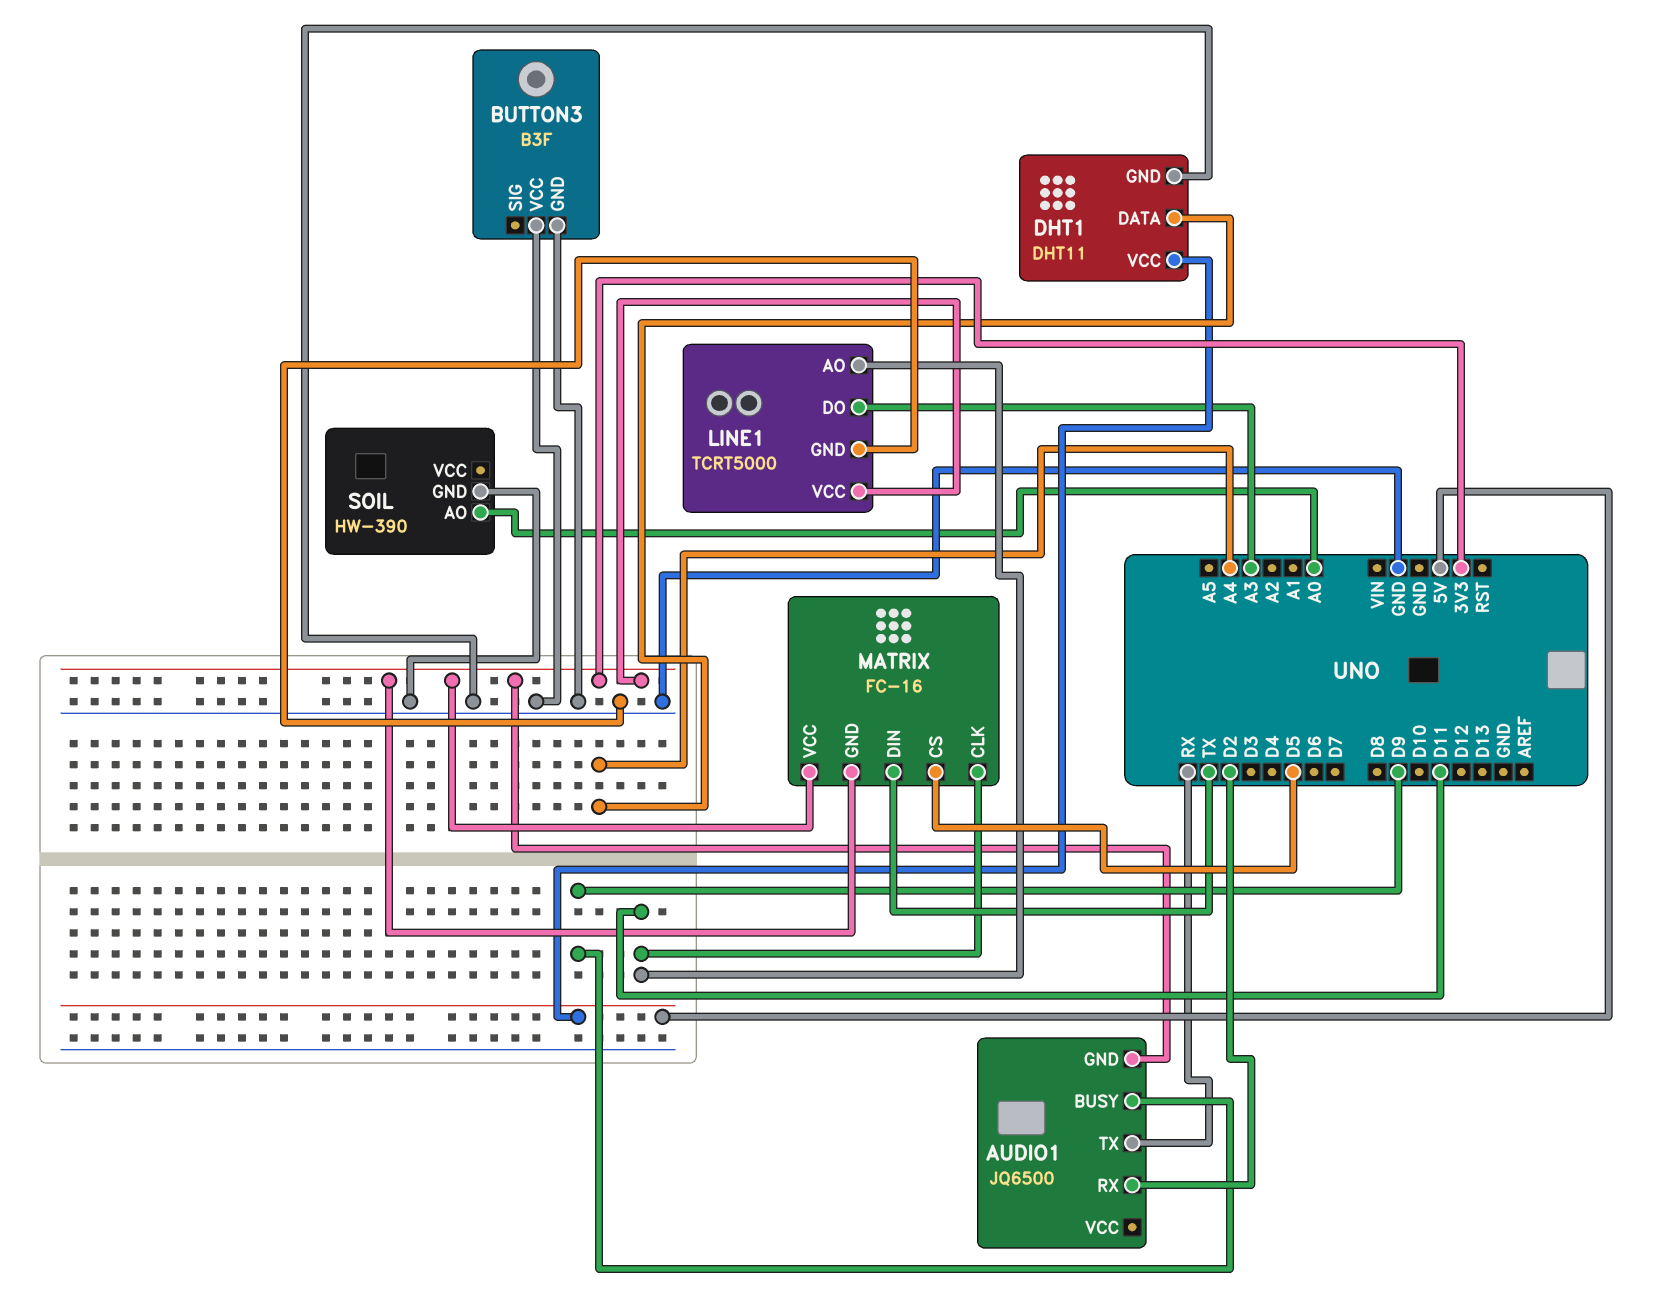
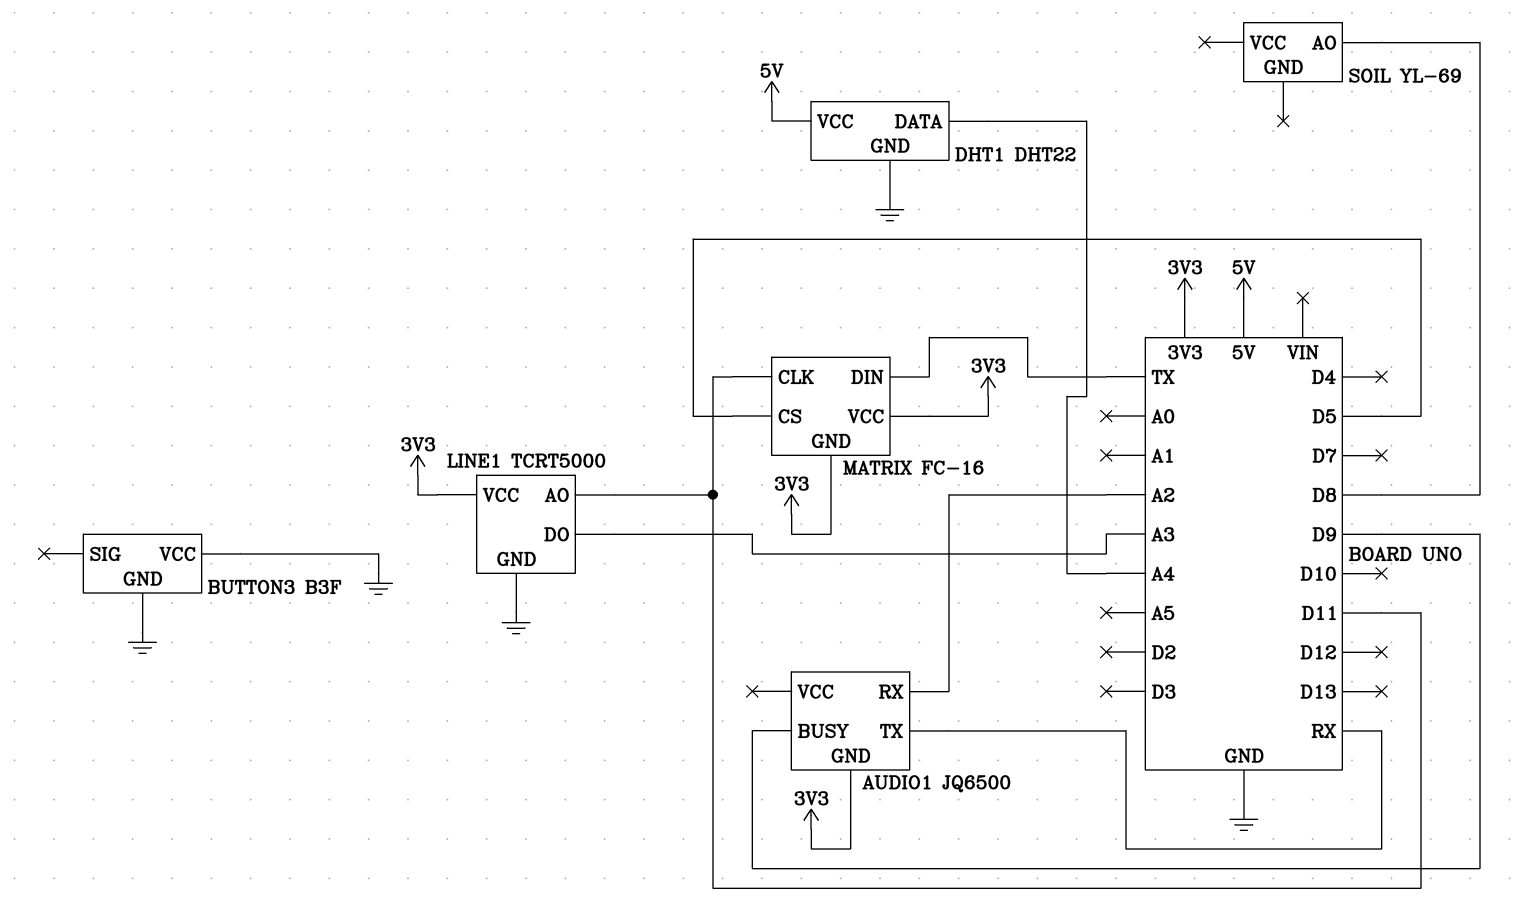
AUDIO1 pin RX: D2 -> A2
DHT1: DHT11 -> DHT22
SOIL: HW-390 -> YL-69
SOIL pin AO: A0 -> D8
SOIL pin GND: GND -> none

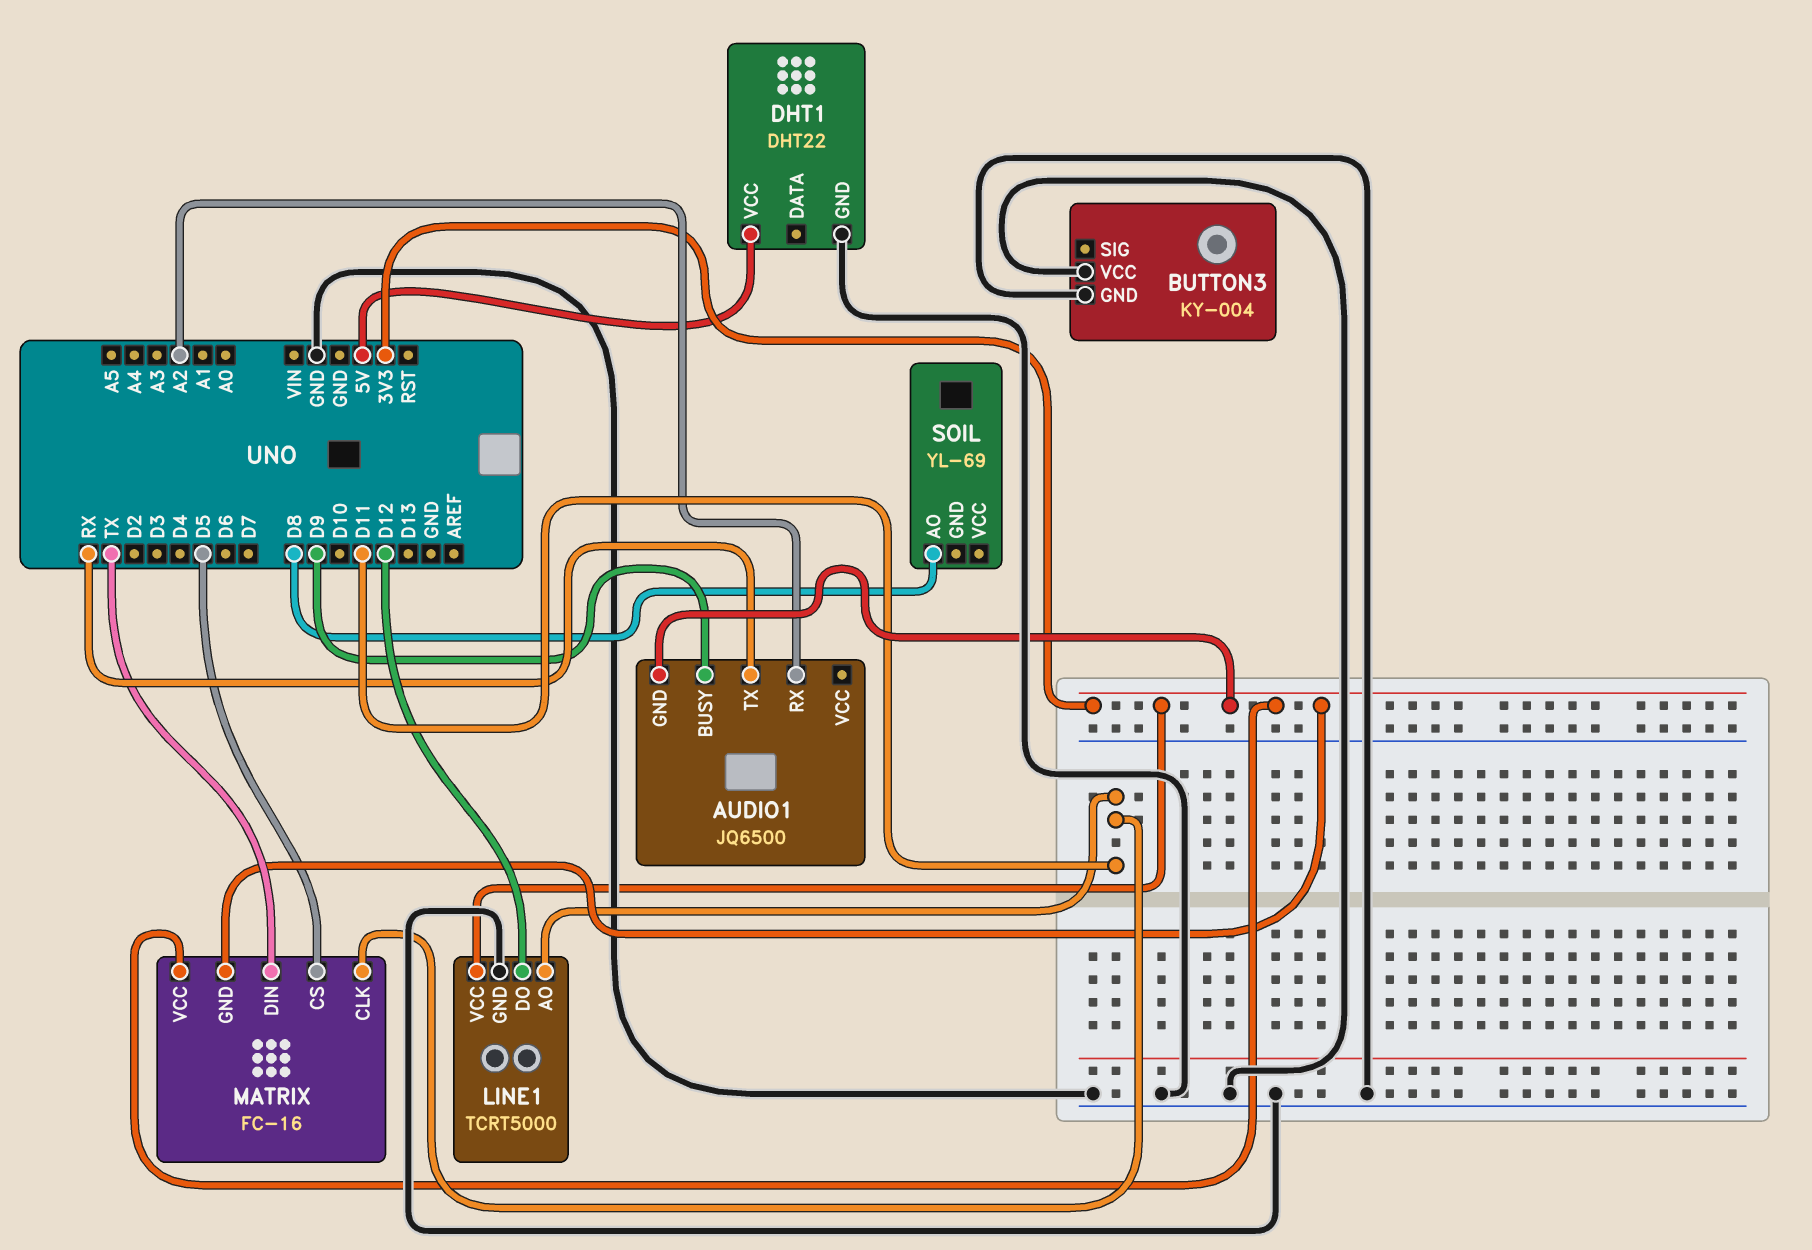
BUTTON3: B3F -> KY-004
DHT1 pin DATA: A4 -> none
LINE1 pin DO: A3 -> D12

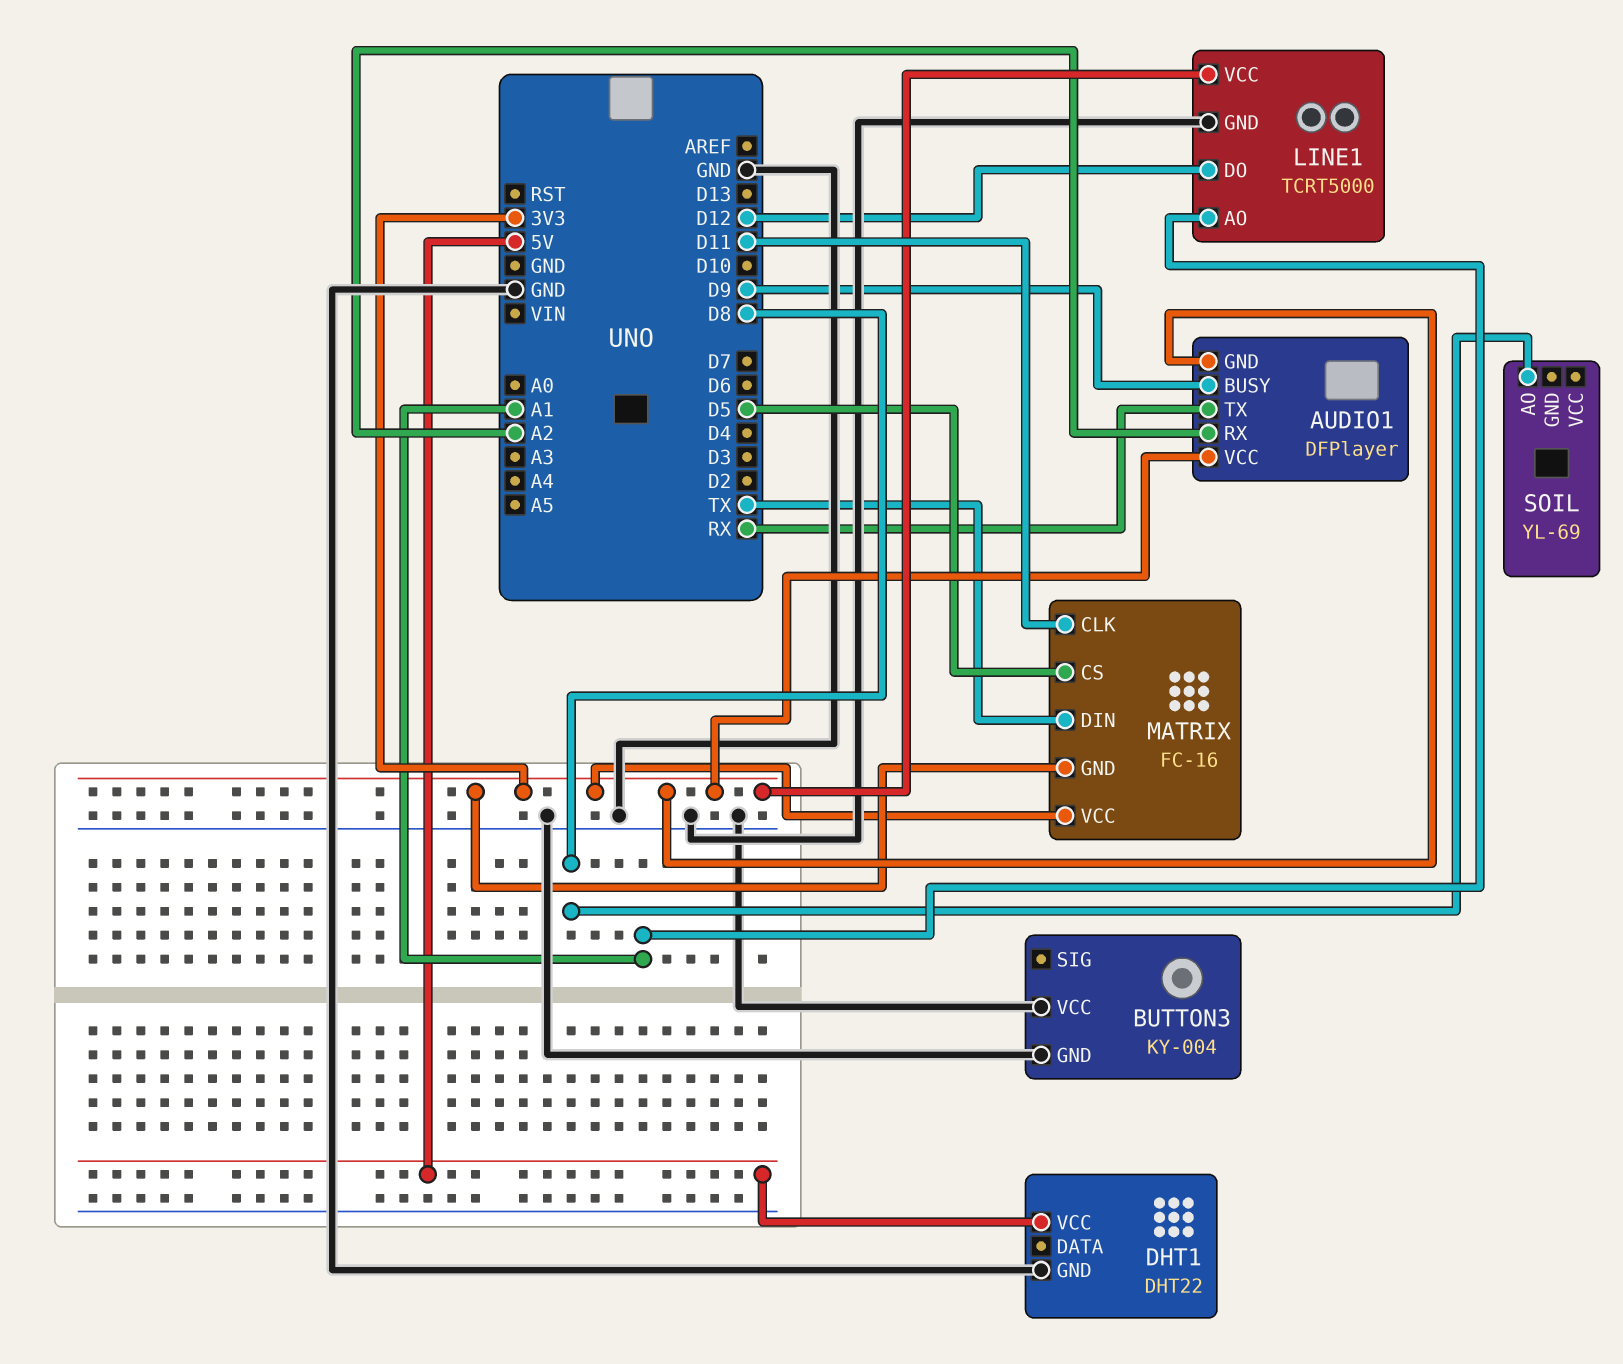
AUDIO1: JQ6500 -> DFPlayer
AUDIO1 pin VCC: none -> 3V3
LINE1 pin AO: D11 -> A1

